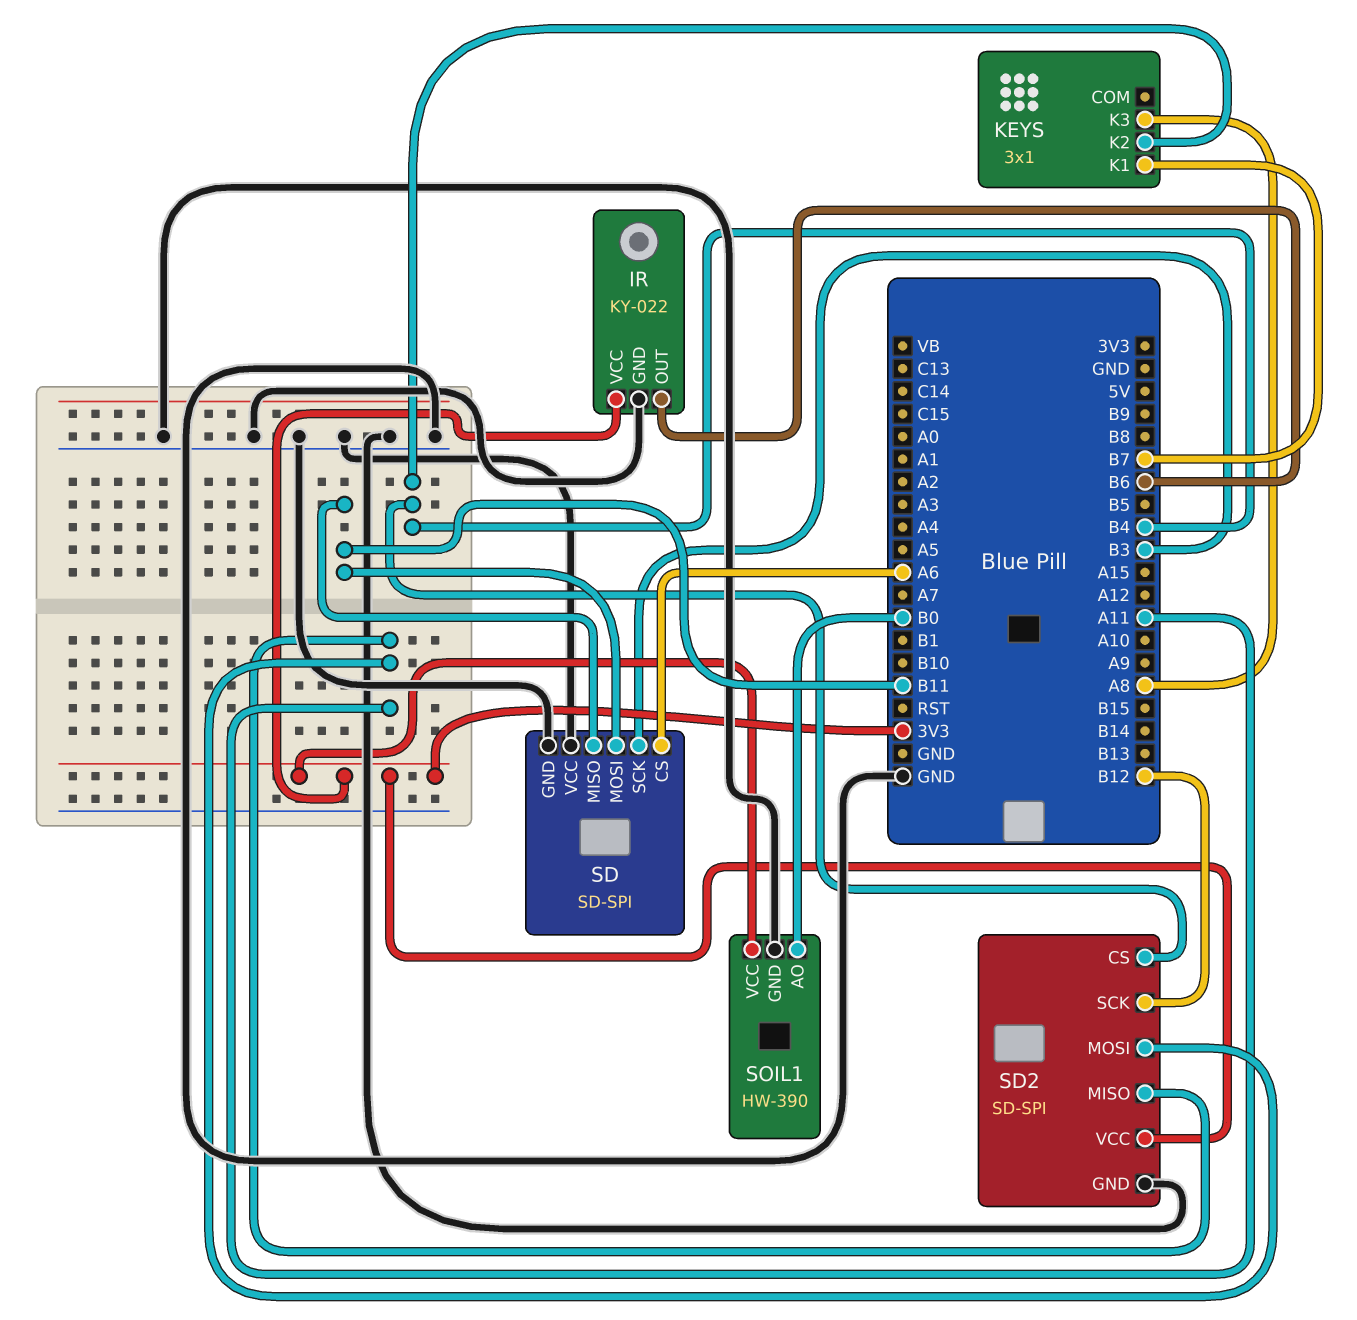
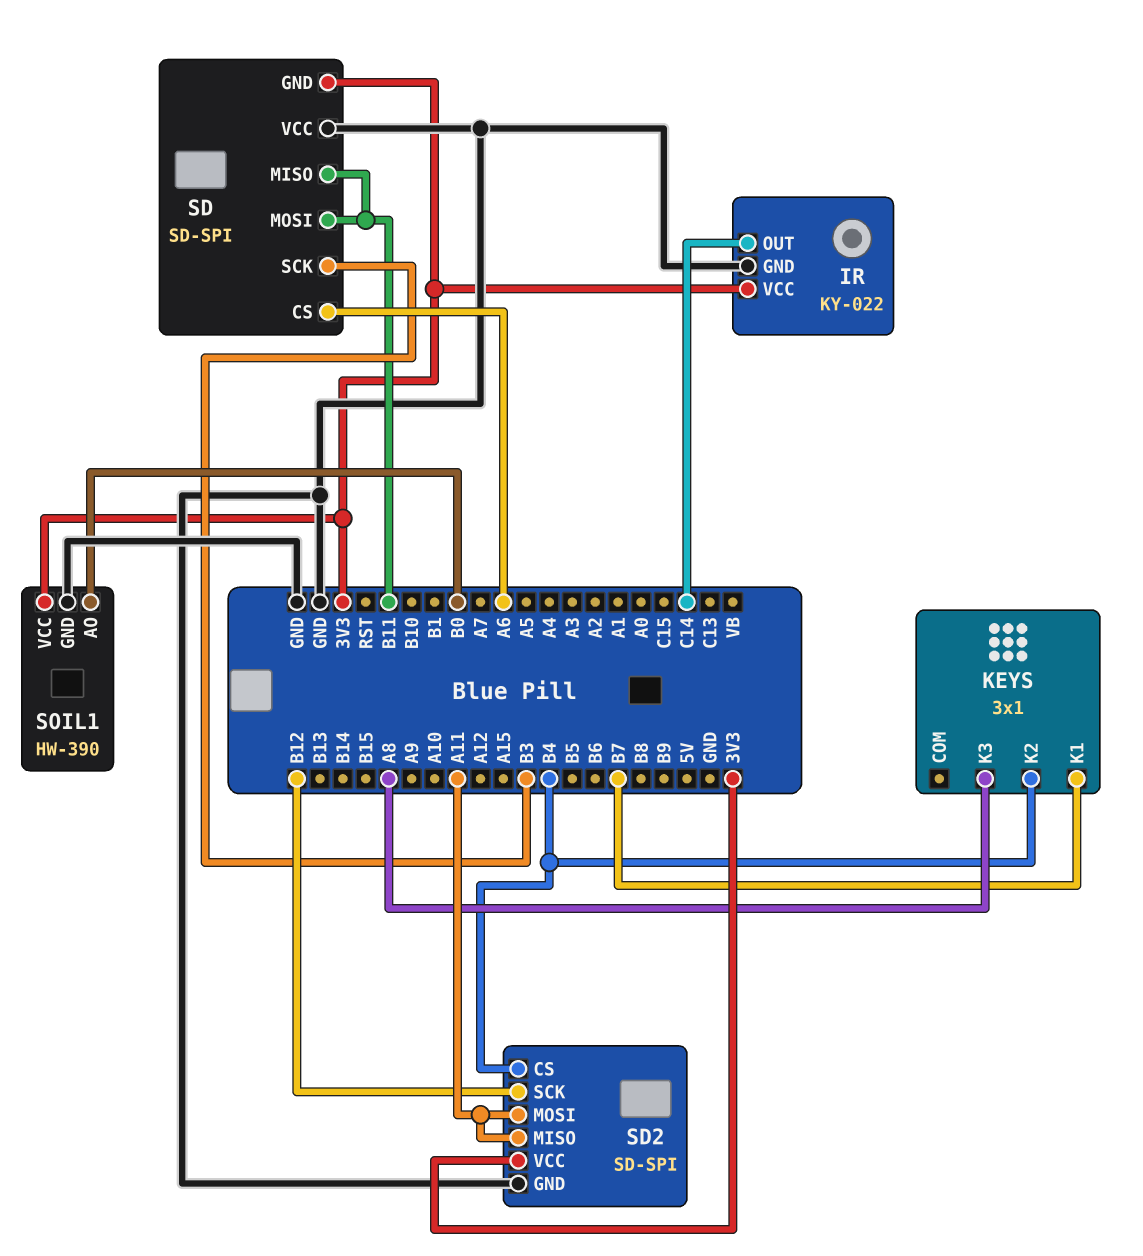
IR pin OUT: B6 -> C14
SD pin GND: GND -> 3V3

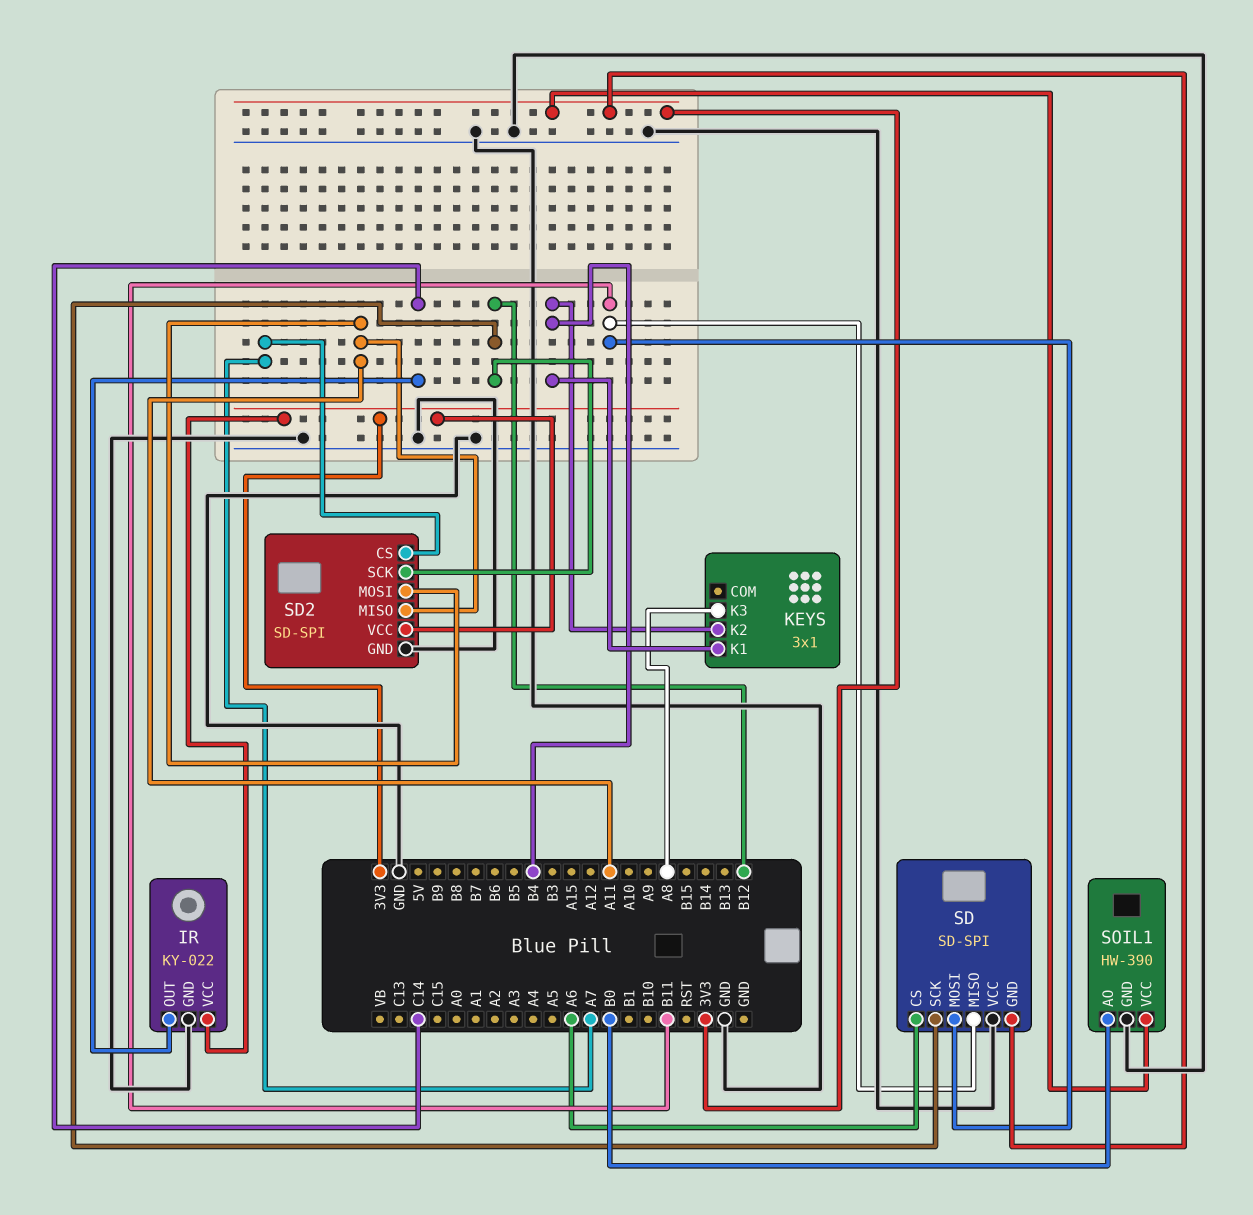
KEYS pin K1: B7 -> B4
SD pin SCK: B3 -> B12
SD2 pin CS: B4 -> A7

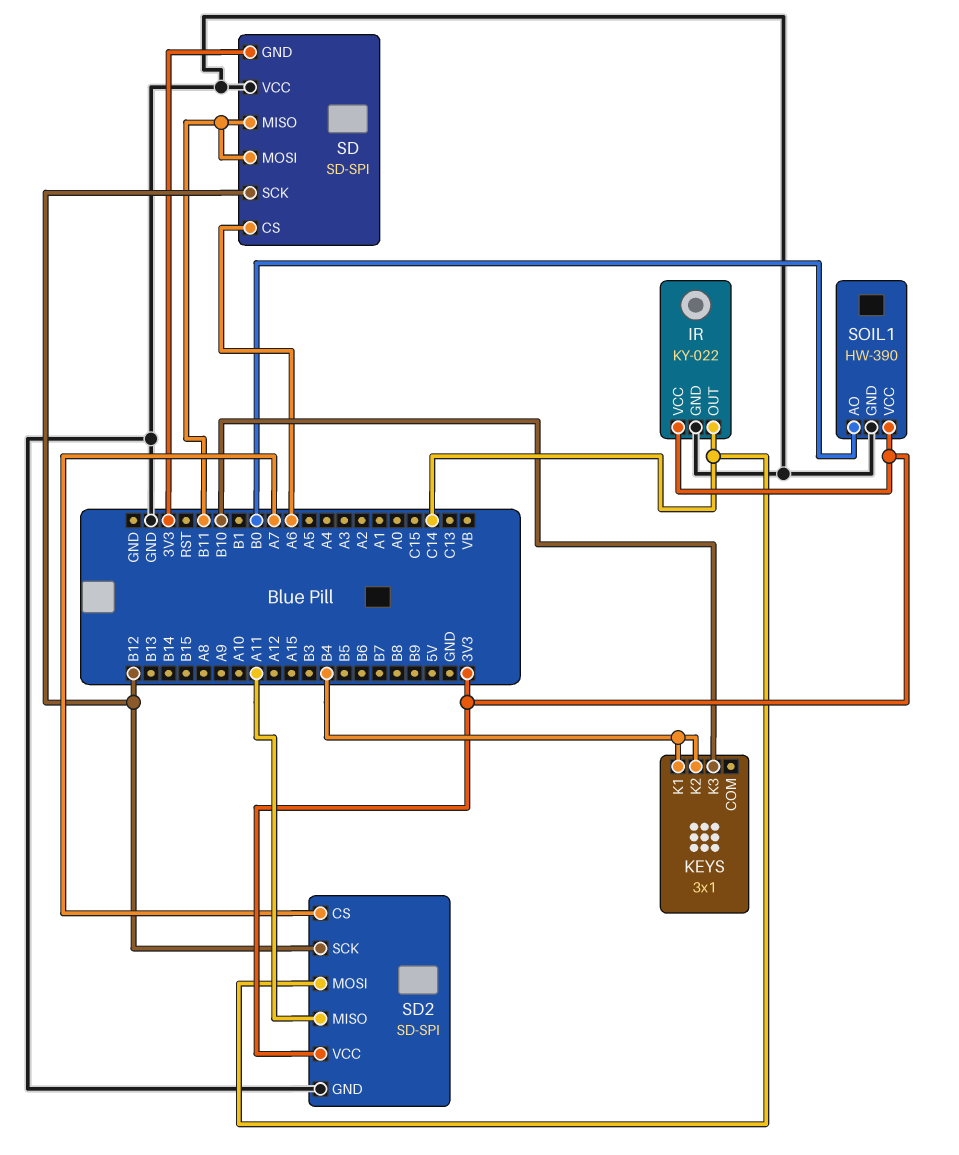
KEYS pin K3: A8 -> B10
SD2 pin MOSI: A11 -> C14

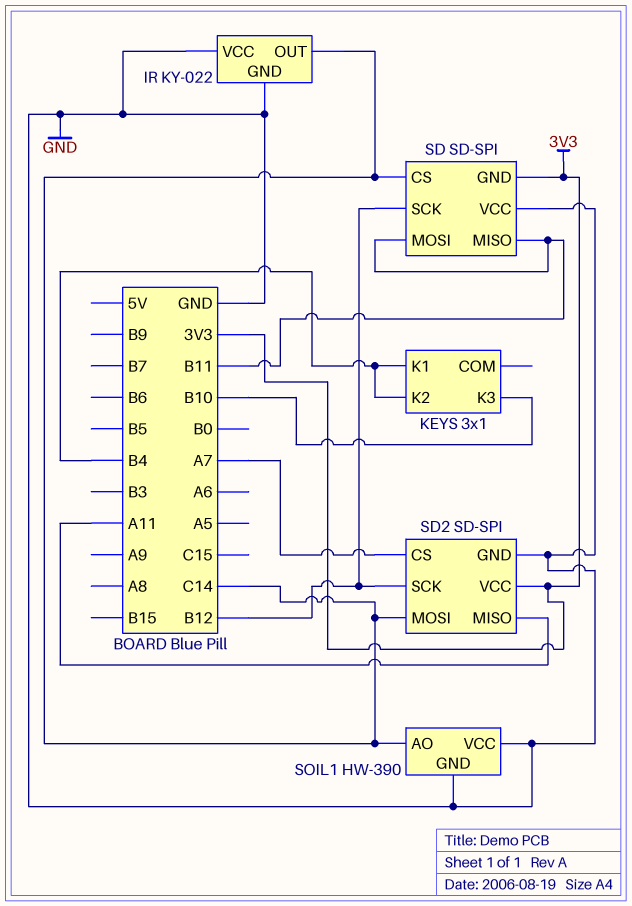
IR pin VCC: 3V3 -> GND
SD pin CS: A6 -> C14
SOIL1 pin AO: B0 -> C14
SOIL1 pin VCC: 3V3 -> GND

